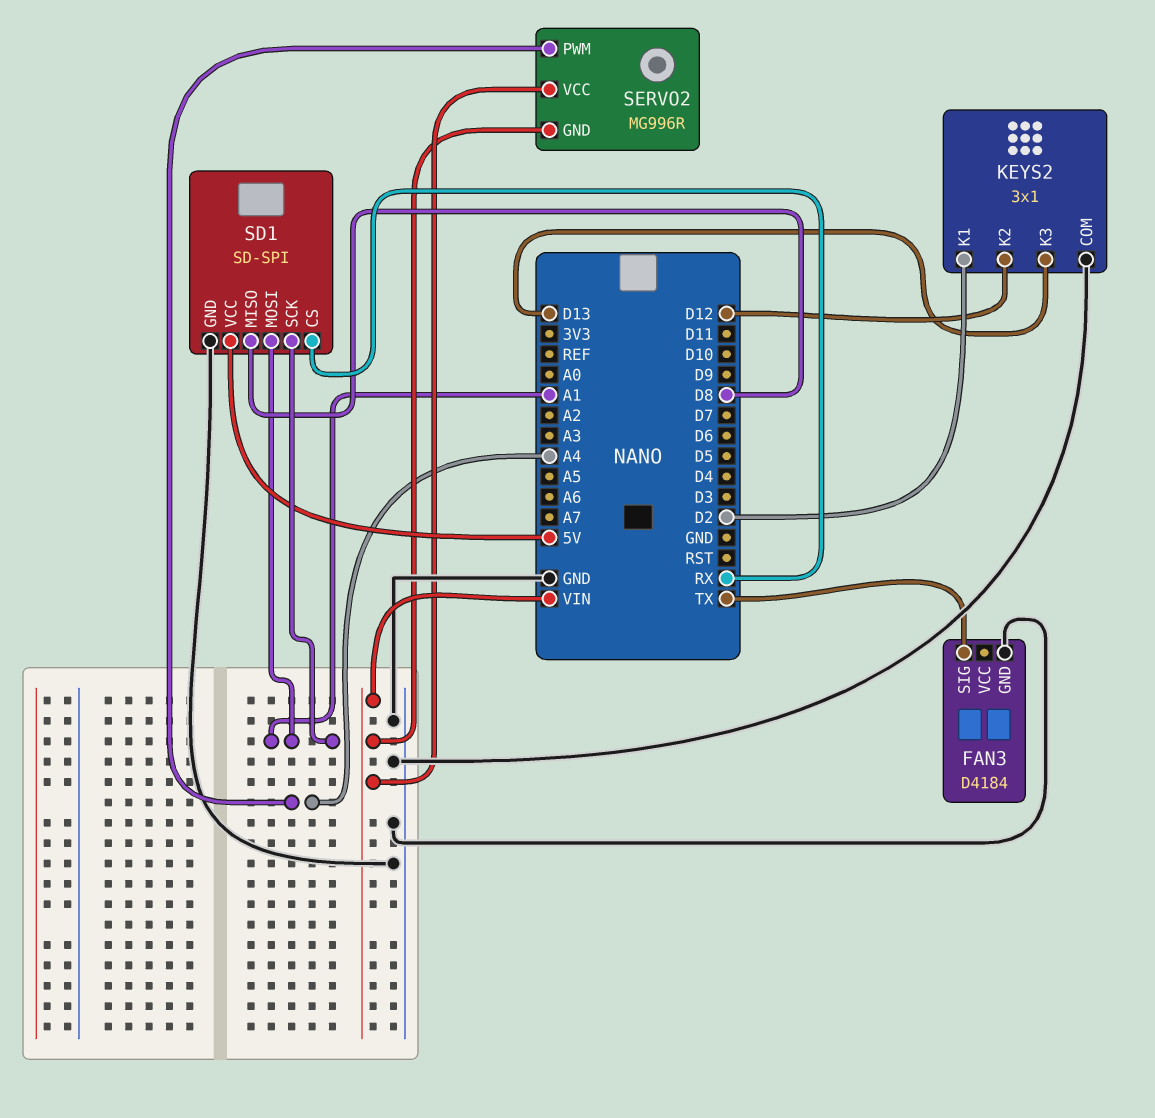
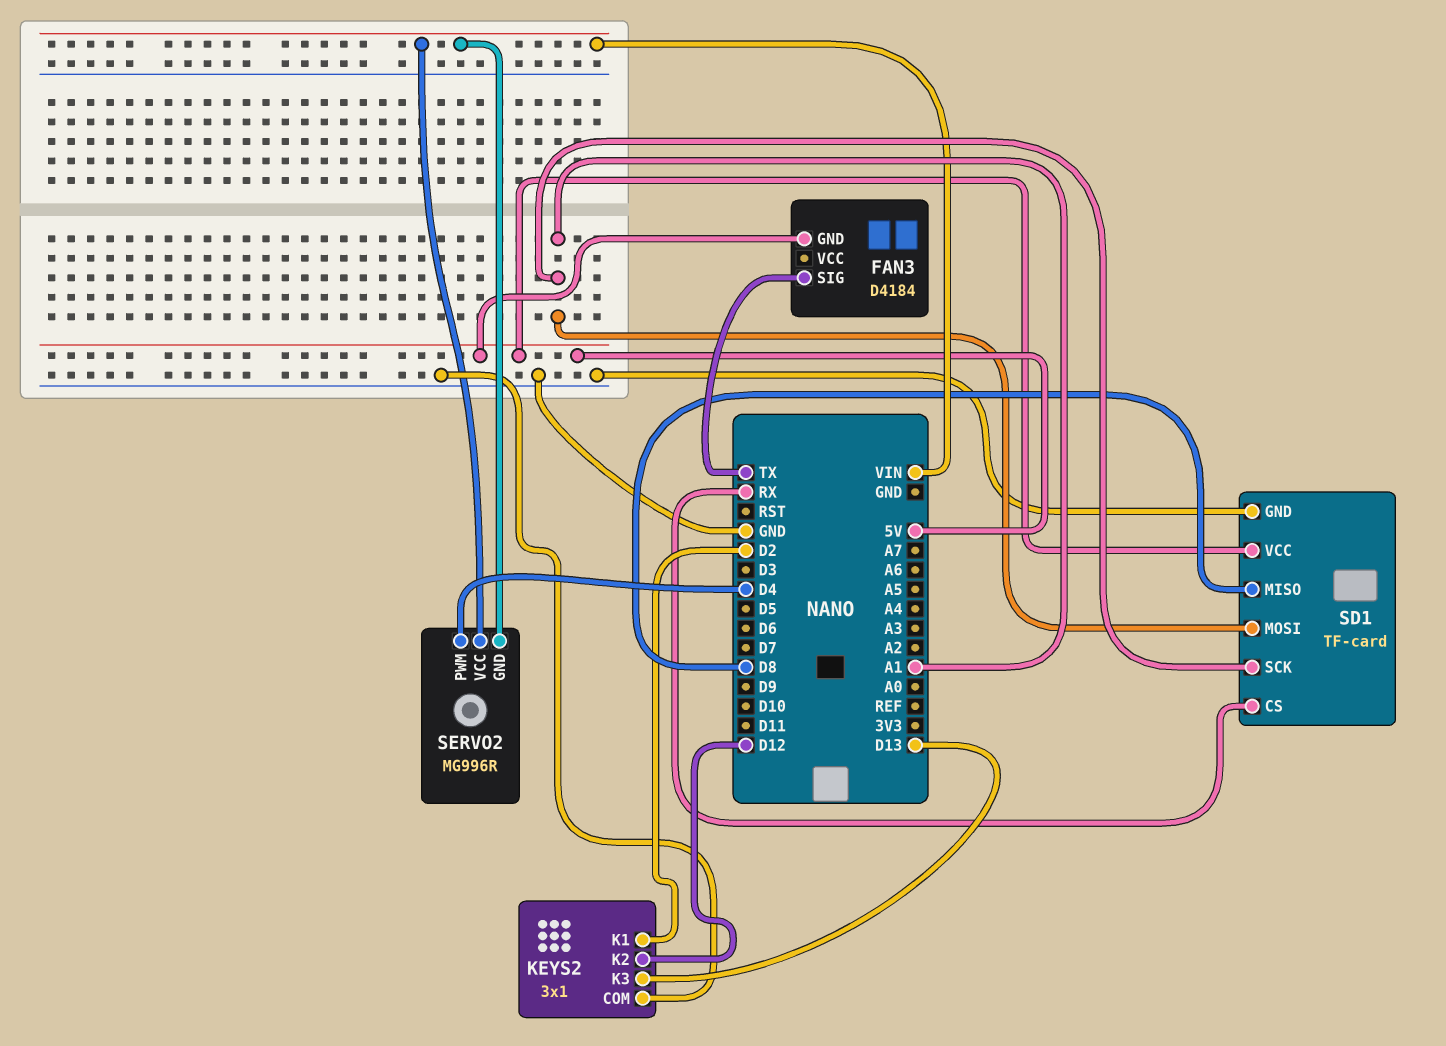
FAN3 pin GND: GND -> 5V
SD1: SD-SPI -> TF-card
SERVO2 pin PWM: A4 -> D4

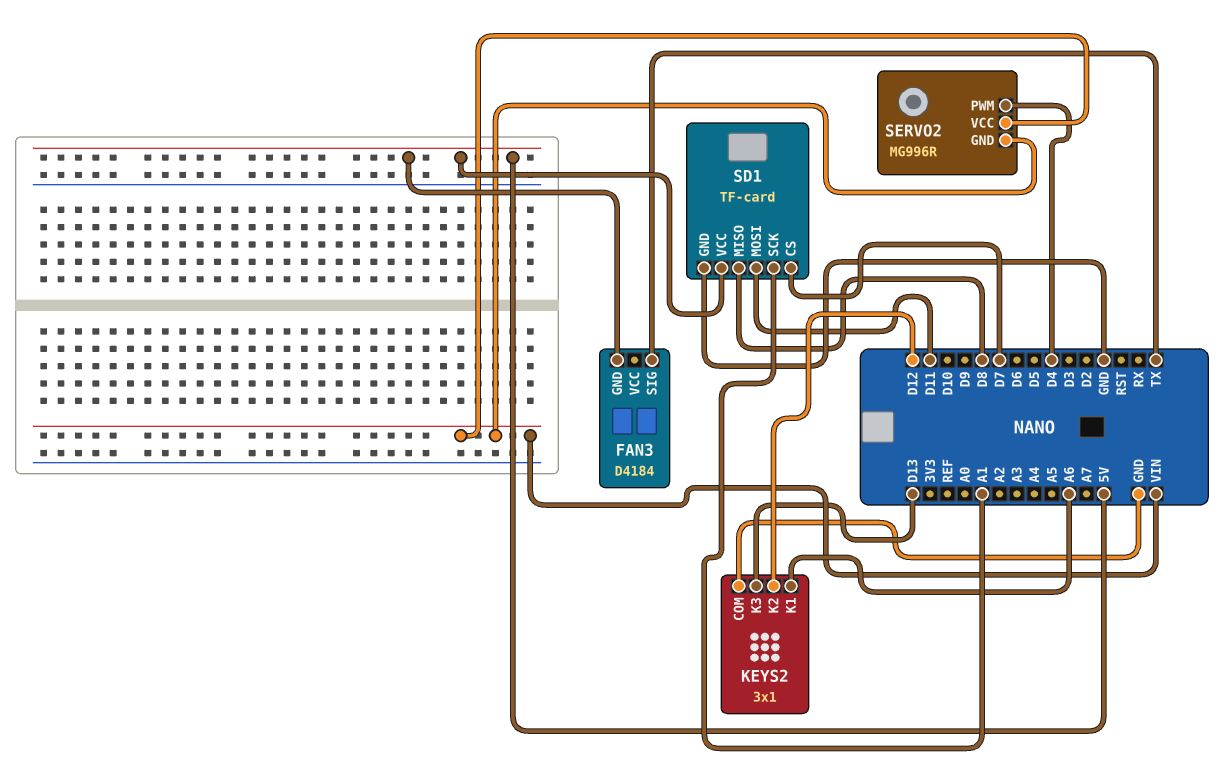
KEYS2 pin K1: D2 -> A6
SD1 pin CS: RX -> D7
SD1 pin MOSI: A1 -> D11

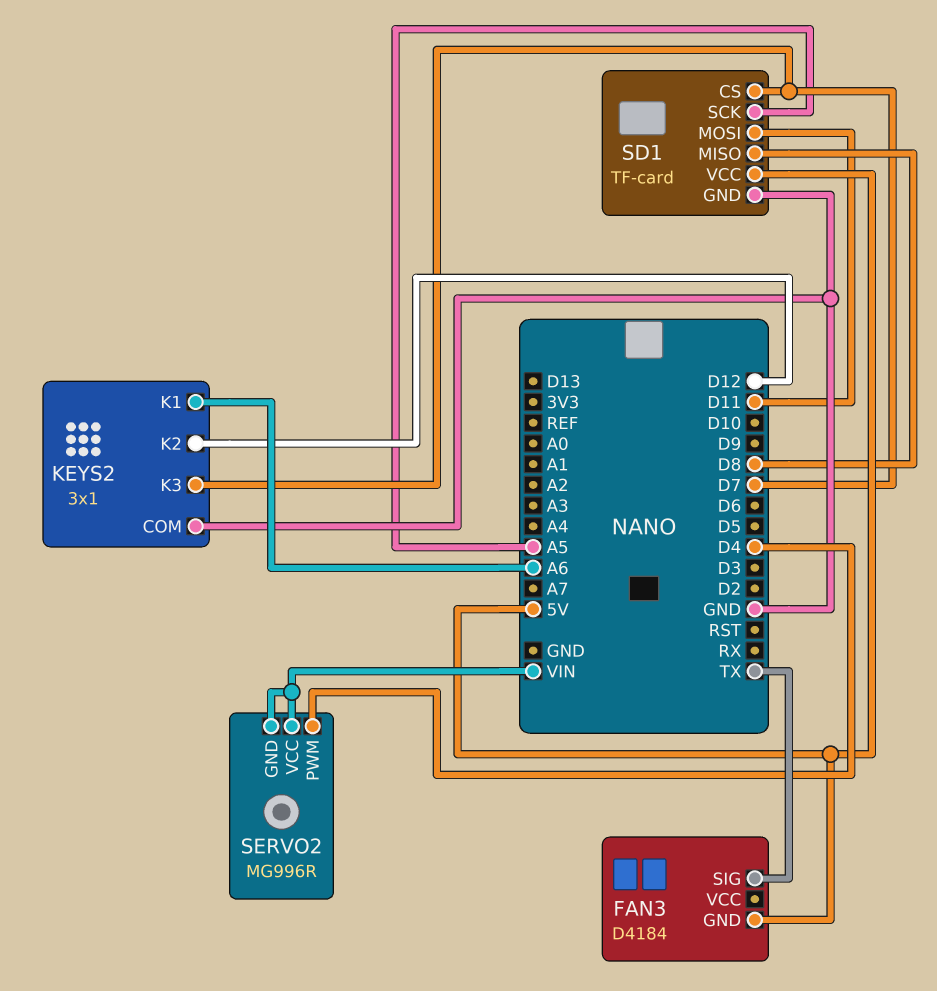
KEYS2 pin K3: D13 -> D7
SD1 pin SCK: A1 -> A5

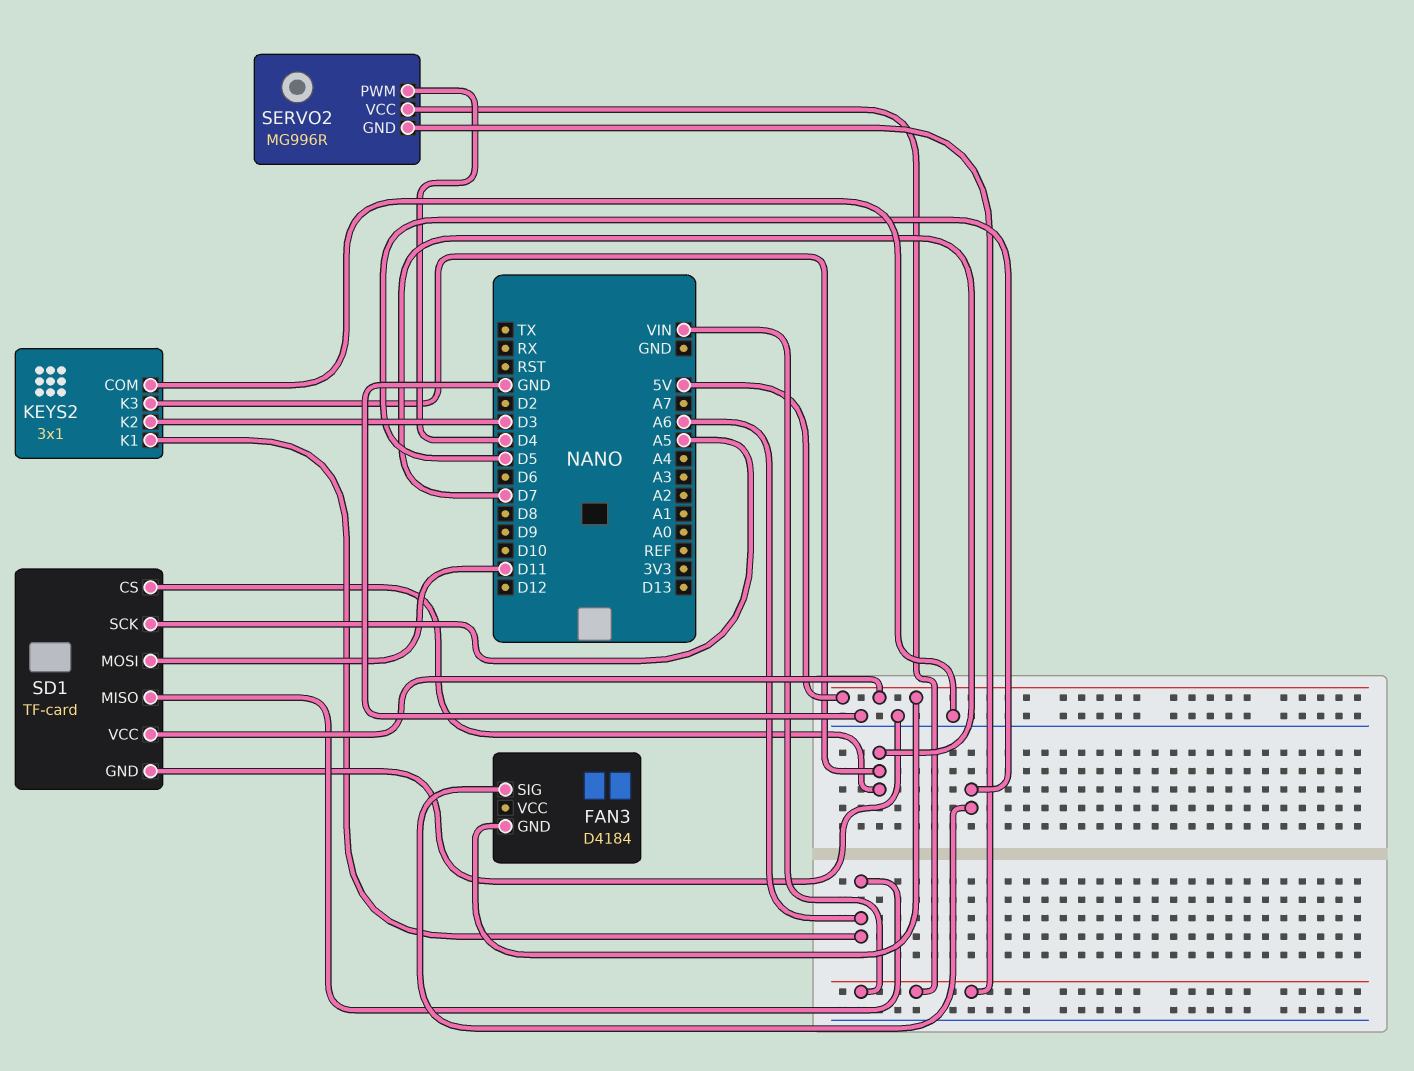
FAN3 pin SIG: TX -> D5
KEYS2 pin K2: D12 -> D3
SD1 pin MISO: D8 -> A6

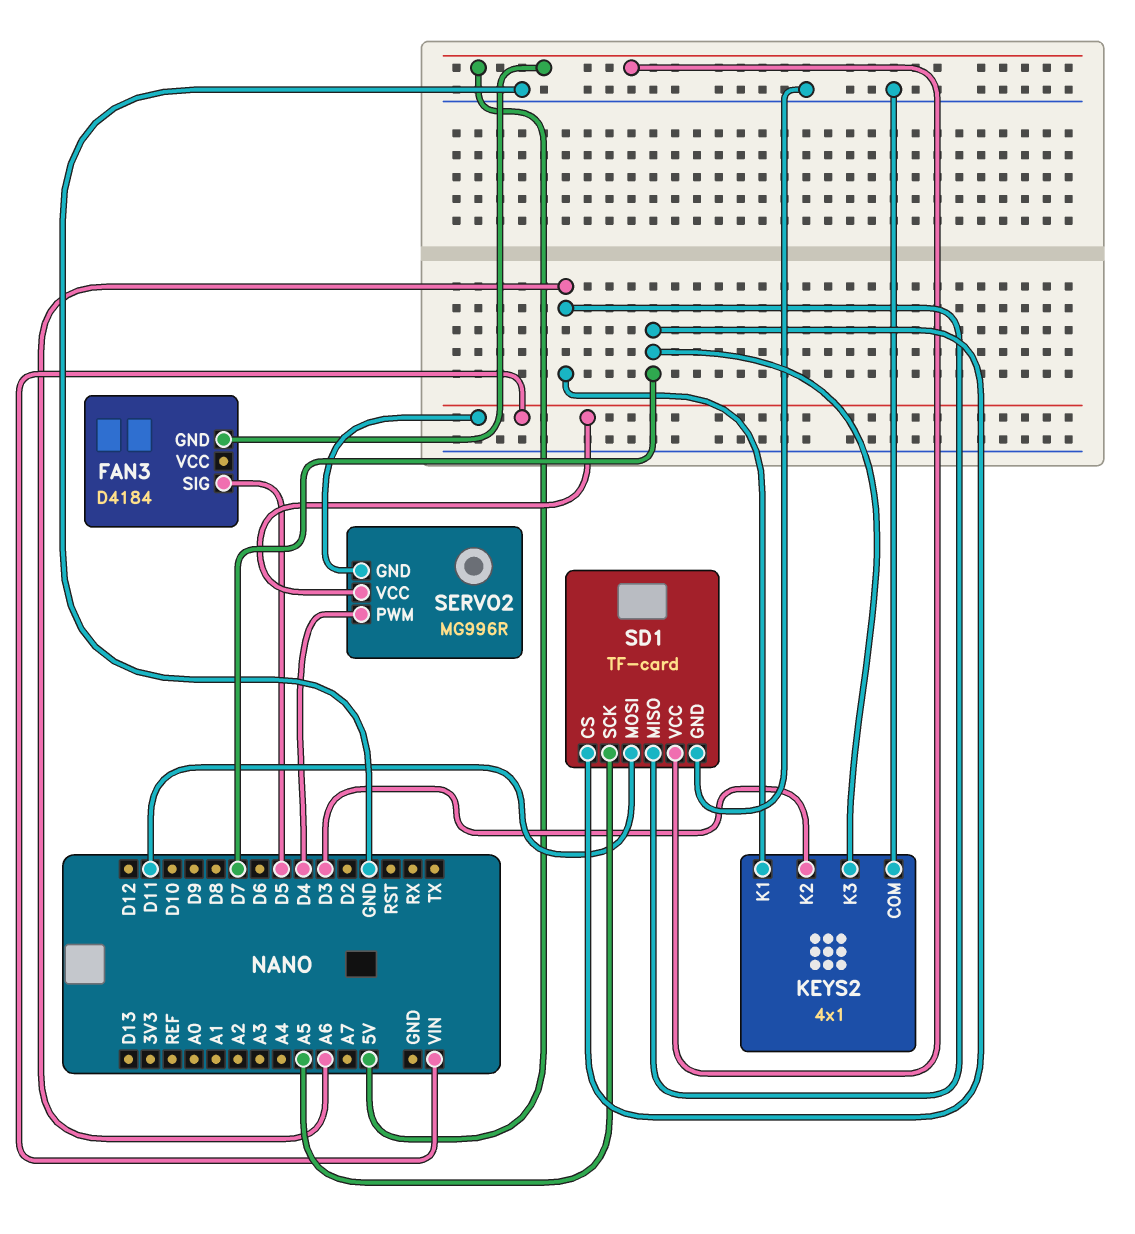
KEYS2: 3x1 -> 4x1

